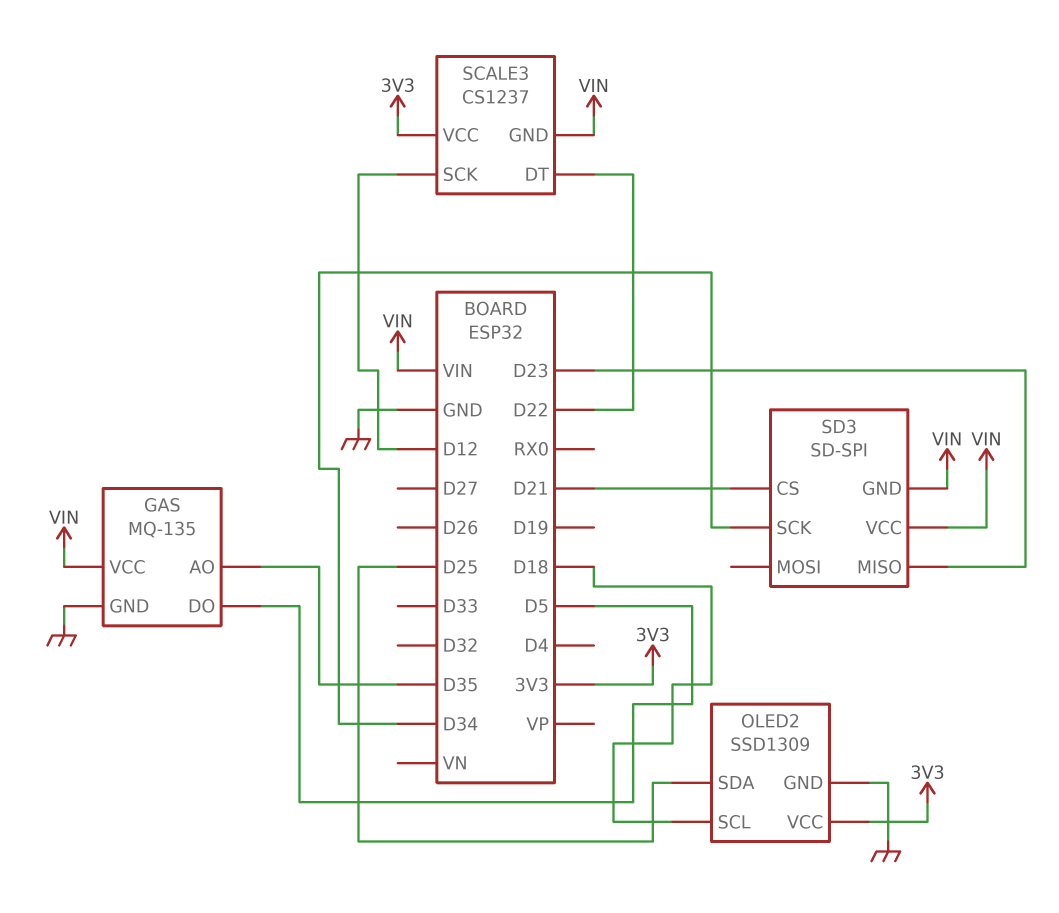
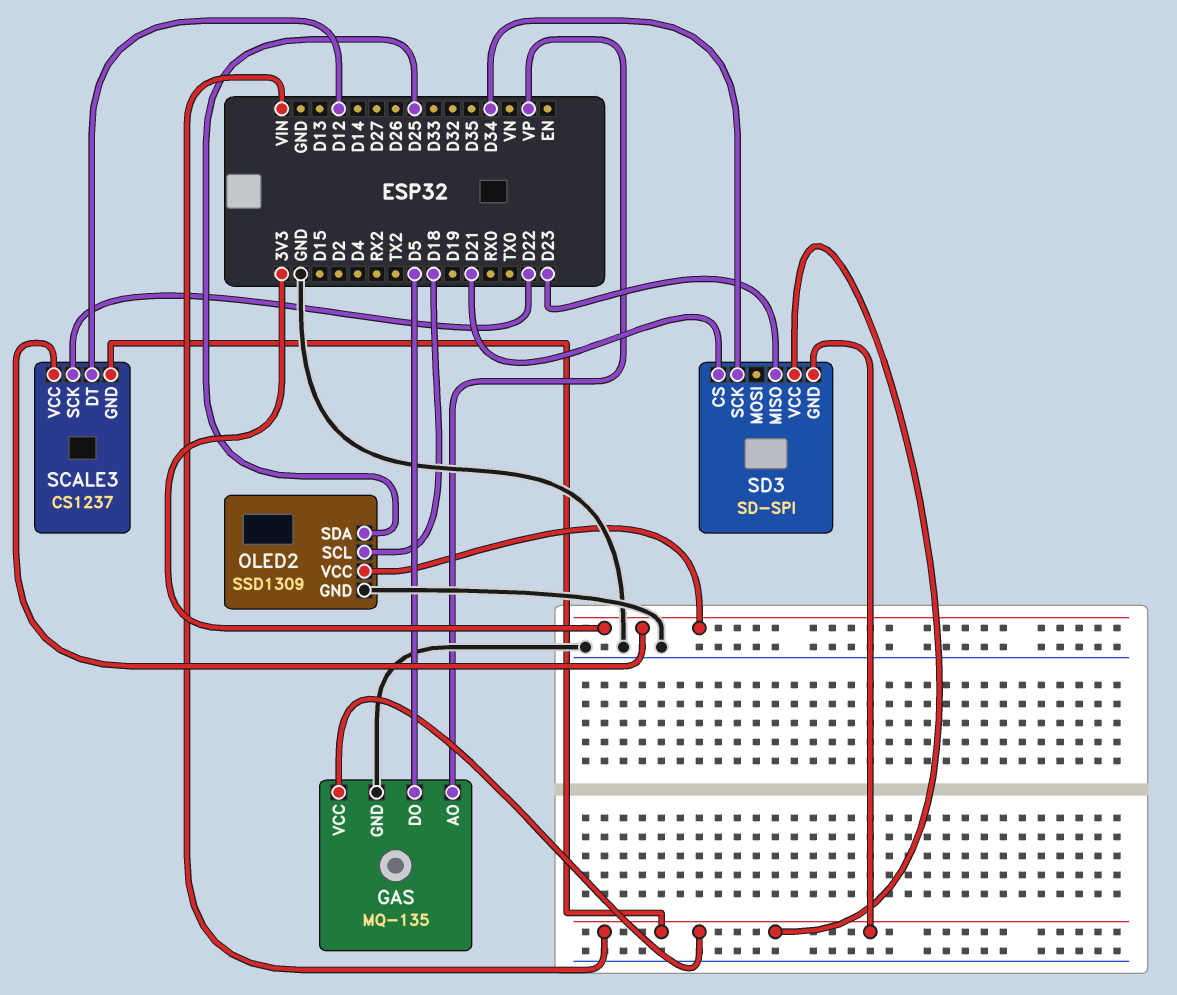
GAS pin AO: D35 -> VP
SCALE3 pin DT: D22 -> D12
SCALE3 pin SCK: D12 -> D22

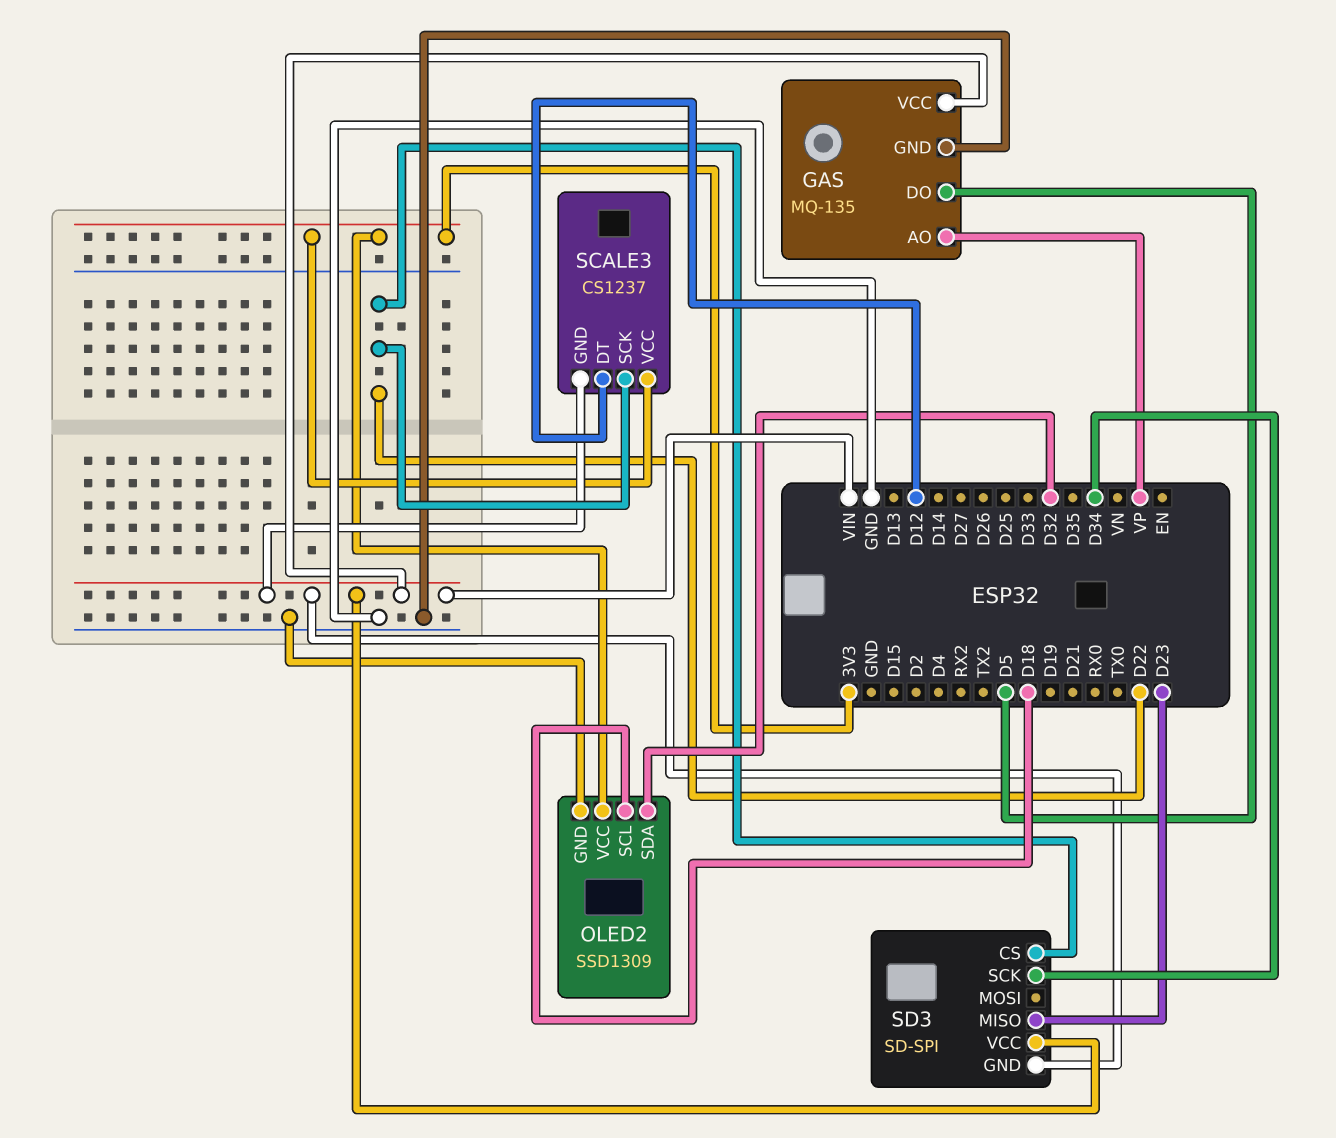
OLED2 pin SDA: D25 -> D32
SD3 pin CS: D21 -> D22

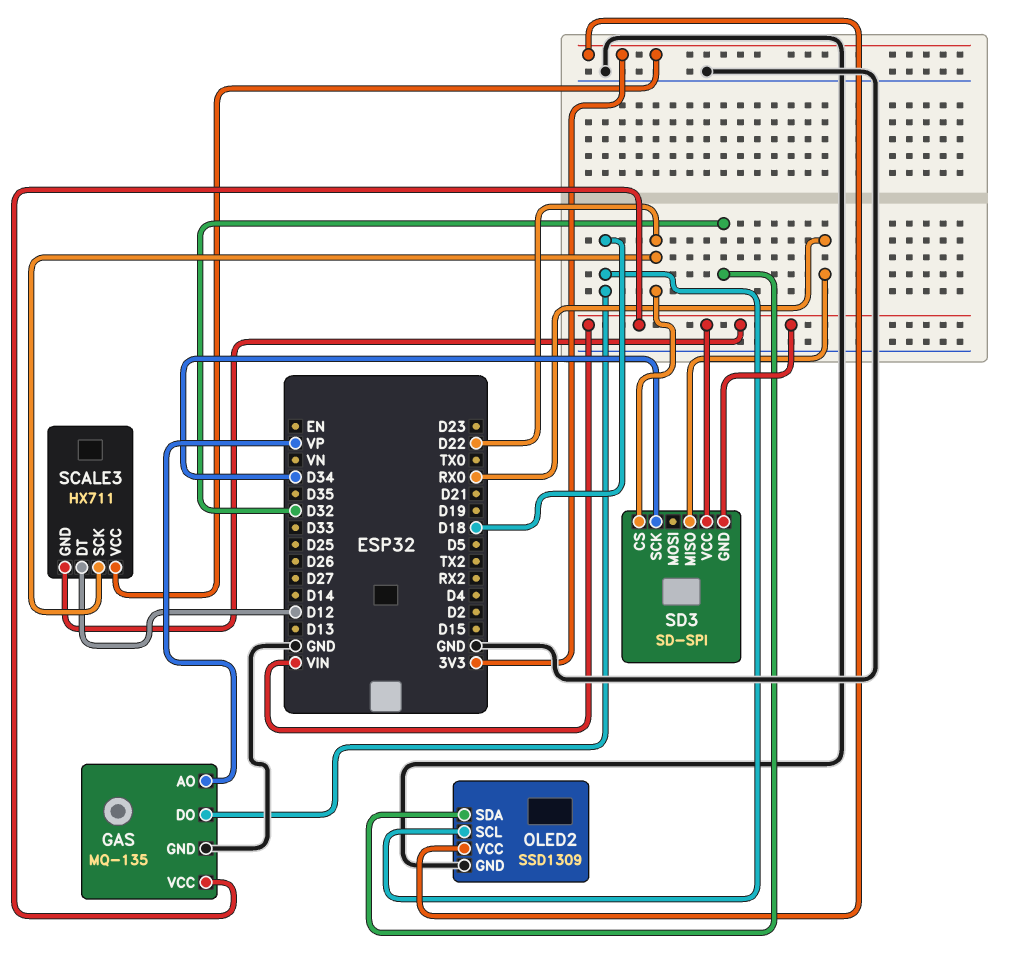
GAS pin DO: D5 -> D18
SCALE3: CS1237 -> HX711
SD3 pin MISO: D23 -> RX0

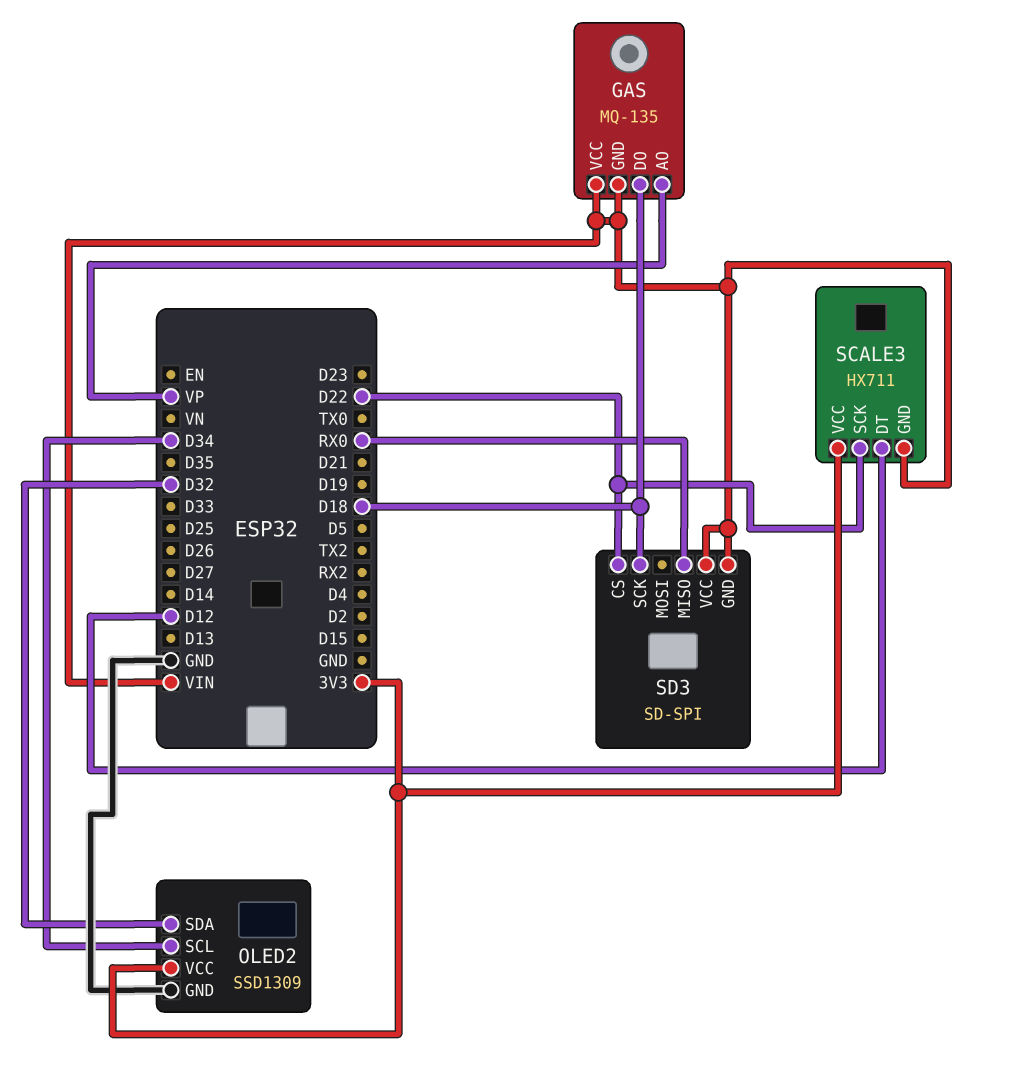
GAS pin GND: GND -> VIN
OLED2 pin SCL: D18 -> D34
SD3 pin SCK: D34 -> D18

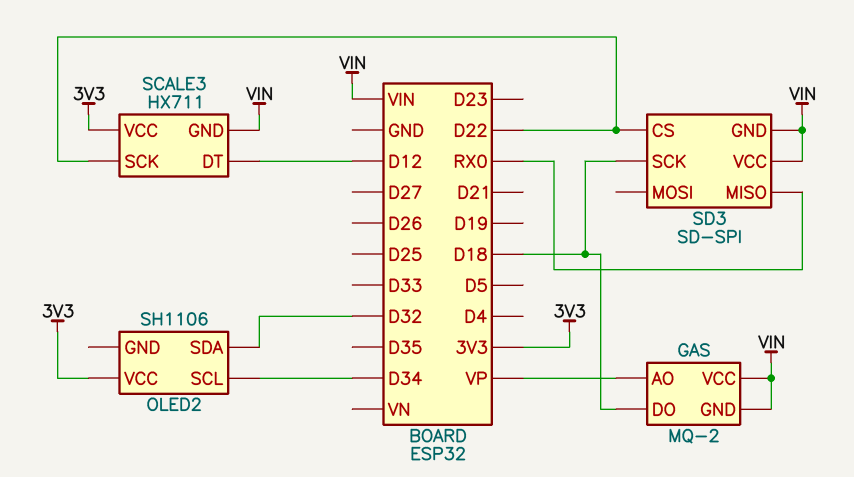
GAS: MQ-135 -> MQ-2
OLED2: SSD1309 -> SH1106
OLED2 pin GND: GND -> none

